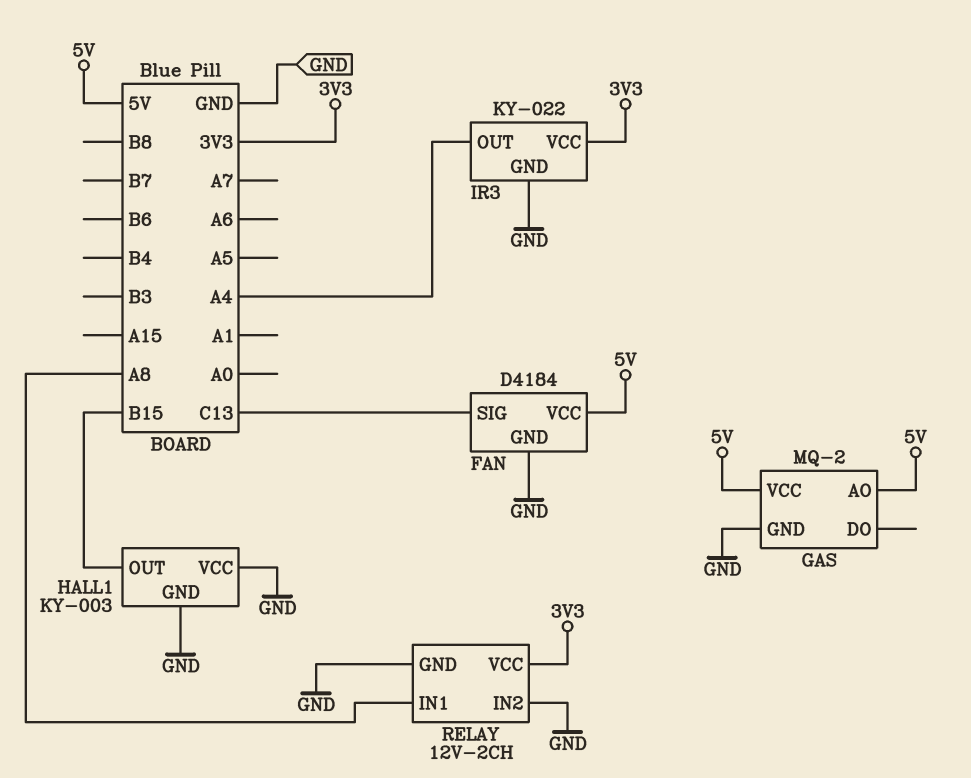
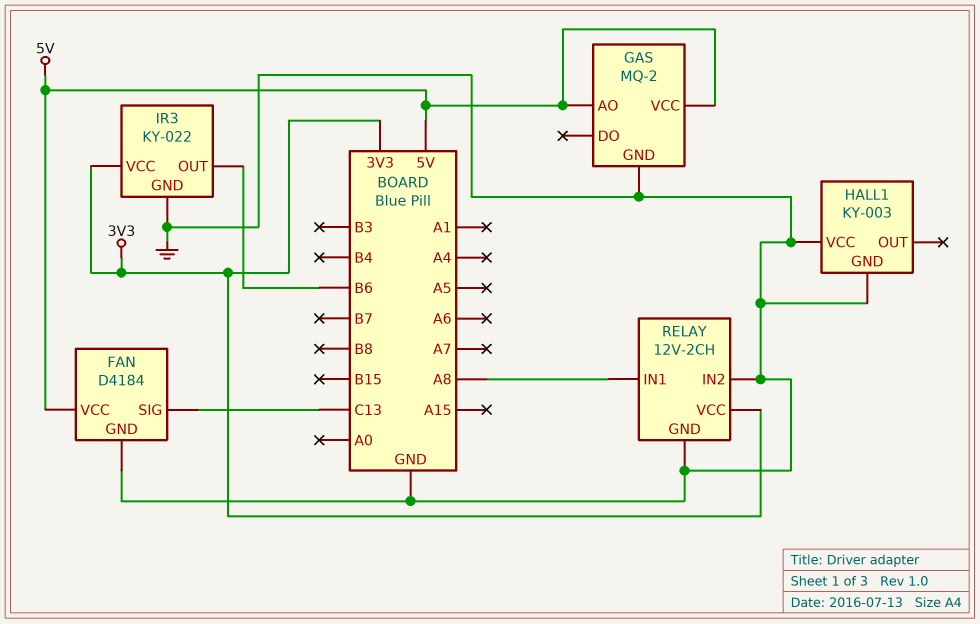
HALL1 pin OUT: B15 -> none
IR3 pin OUT: A4 -> B6

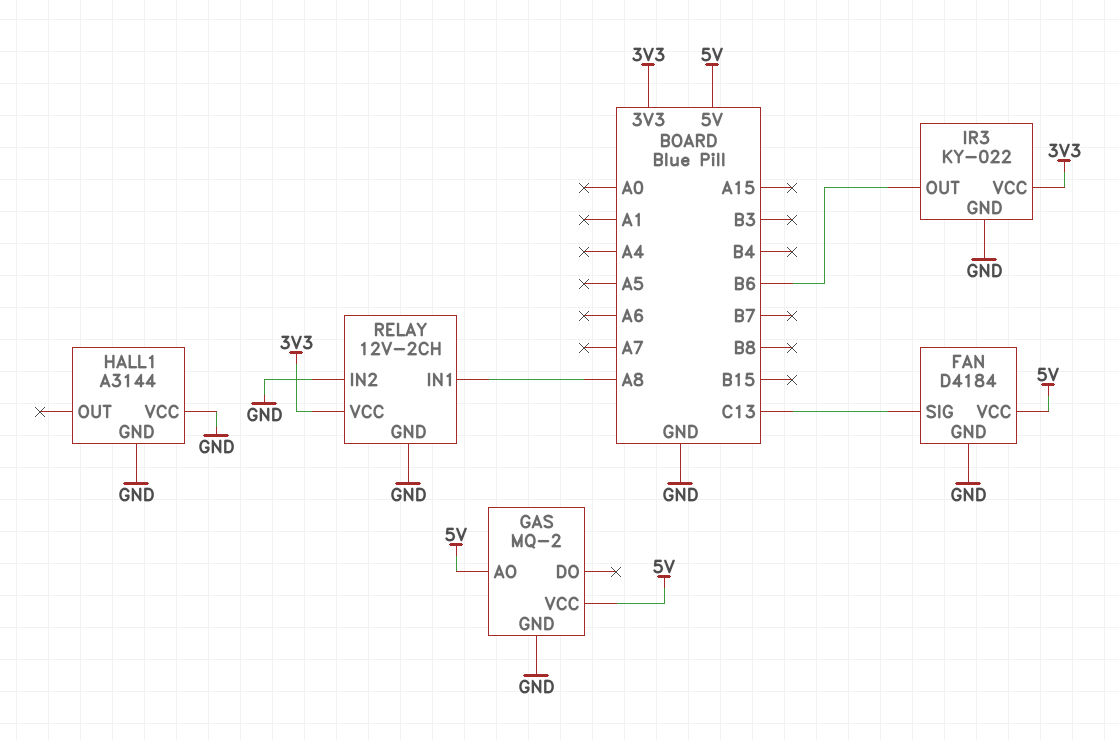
HALL1: KY-003 -> A3144

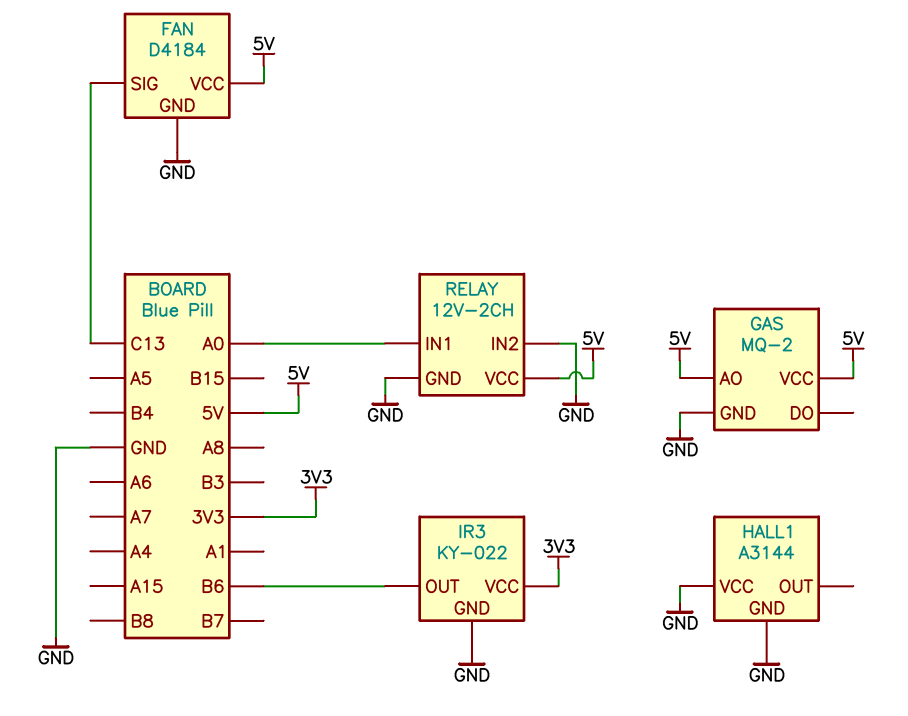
RELAY pin IN1: A8 -> A0
RELAY pin VCC: 3V3 -> 5V

